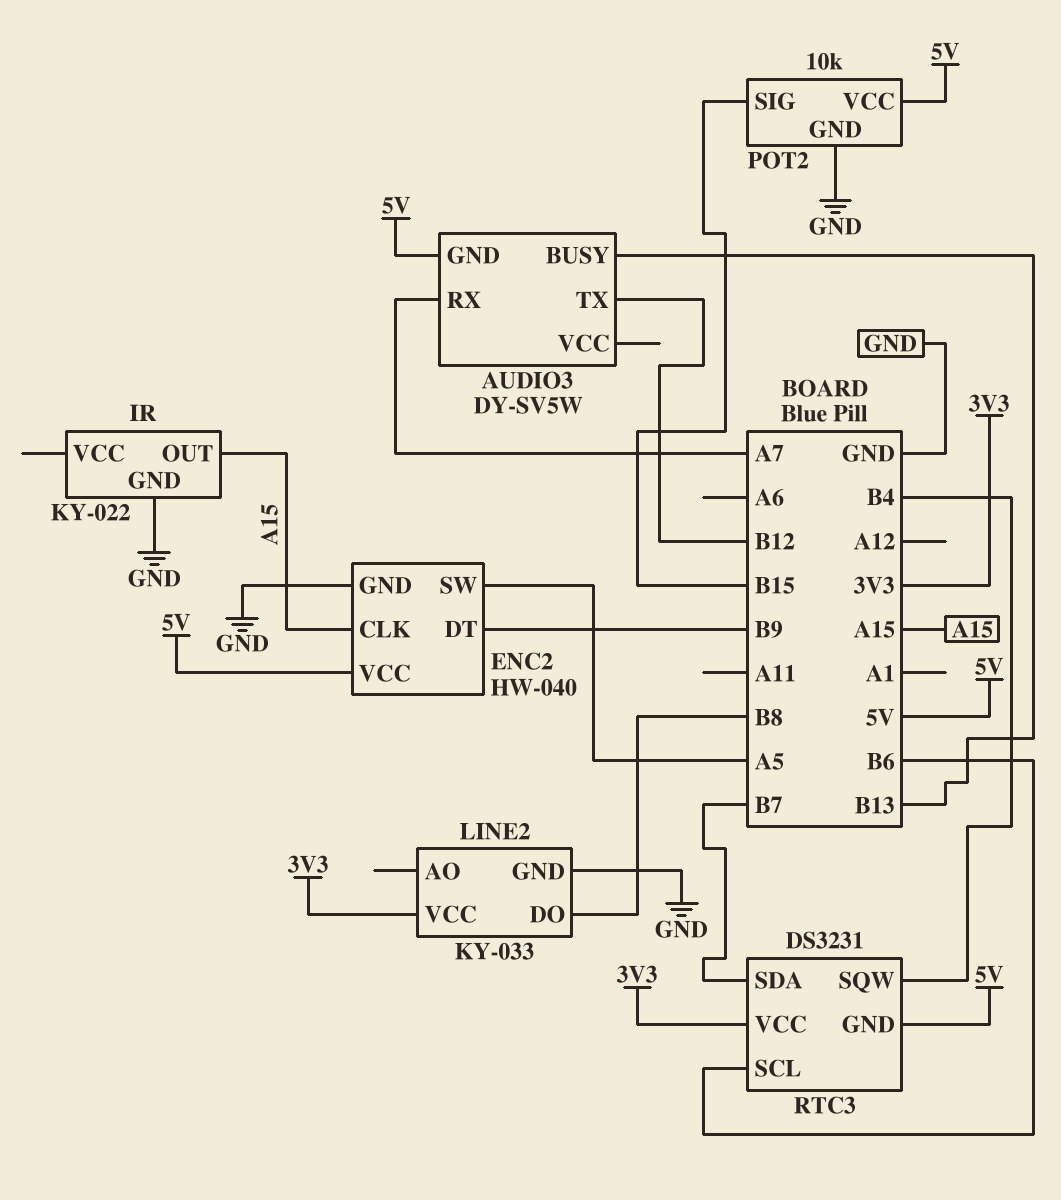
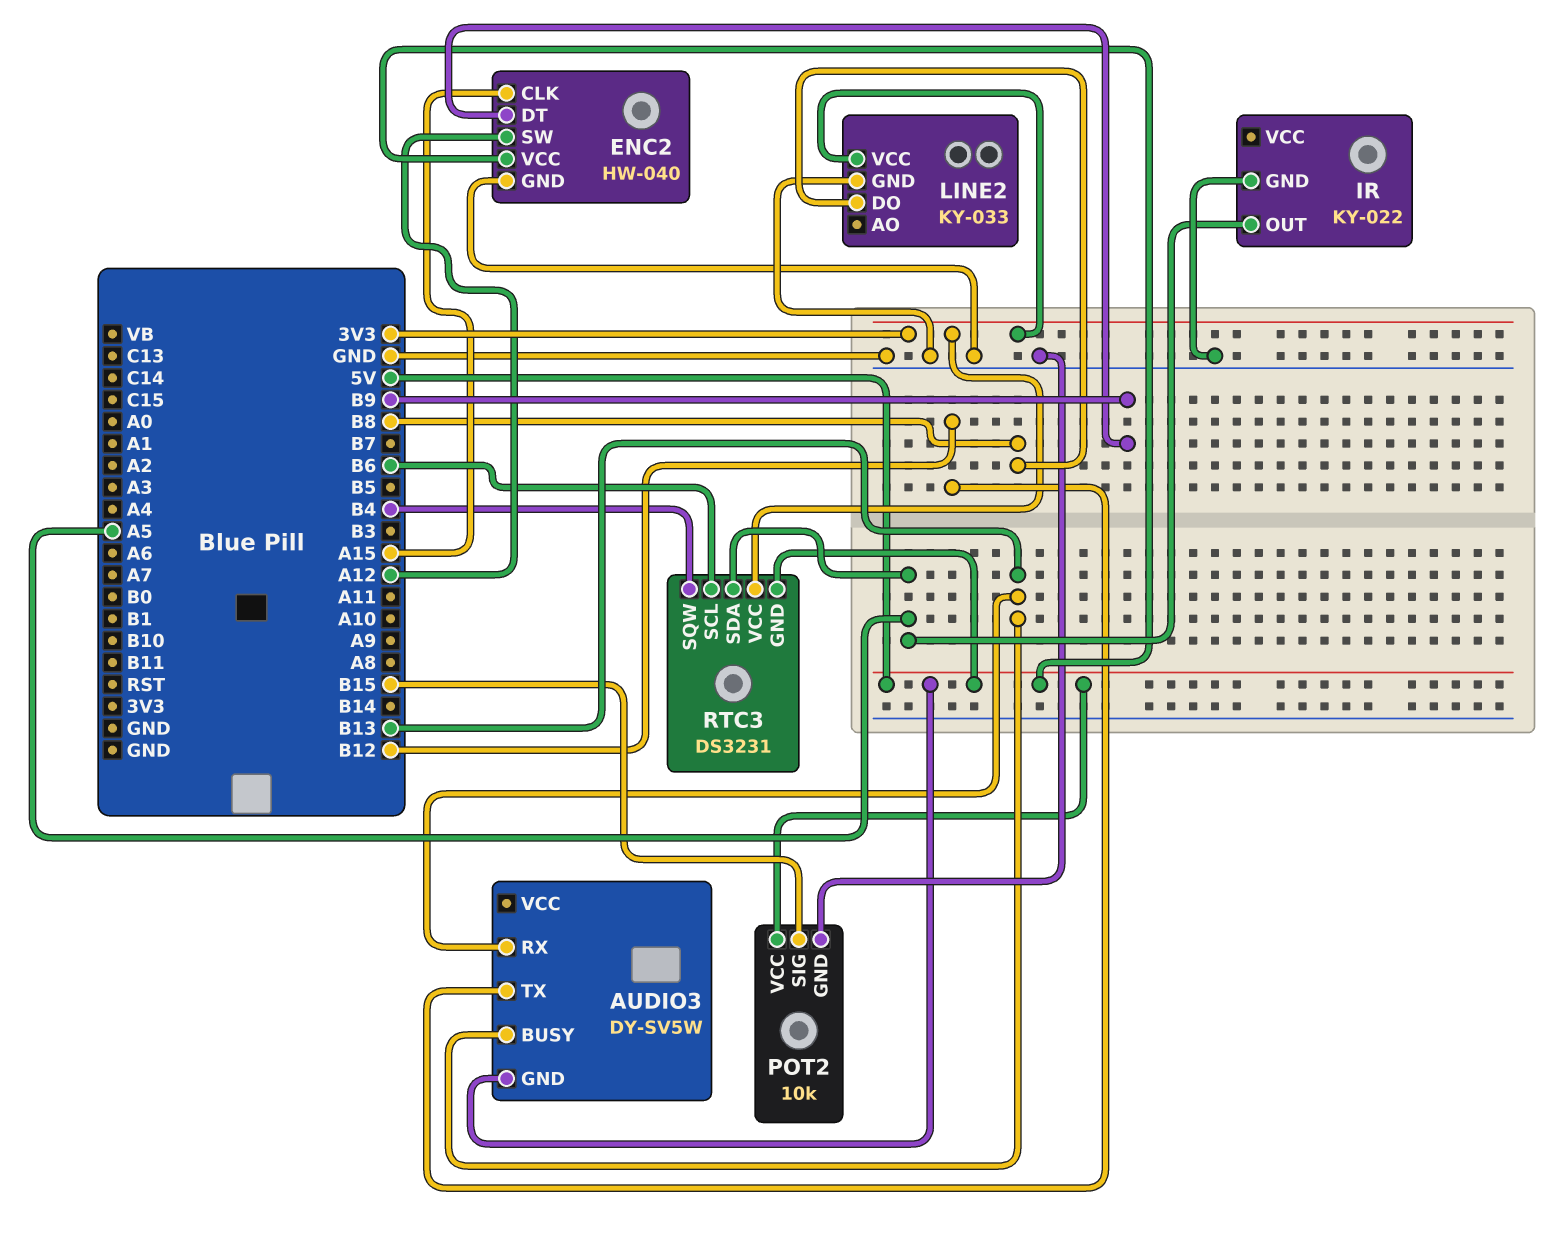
AUDIO3 pin RX: A7 -> B13
ENC2 pin SW: A5 -> A12
IR pin OUT: A15 -> A5
RTC3 pin SDA: B7 -> A5

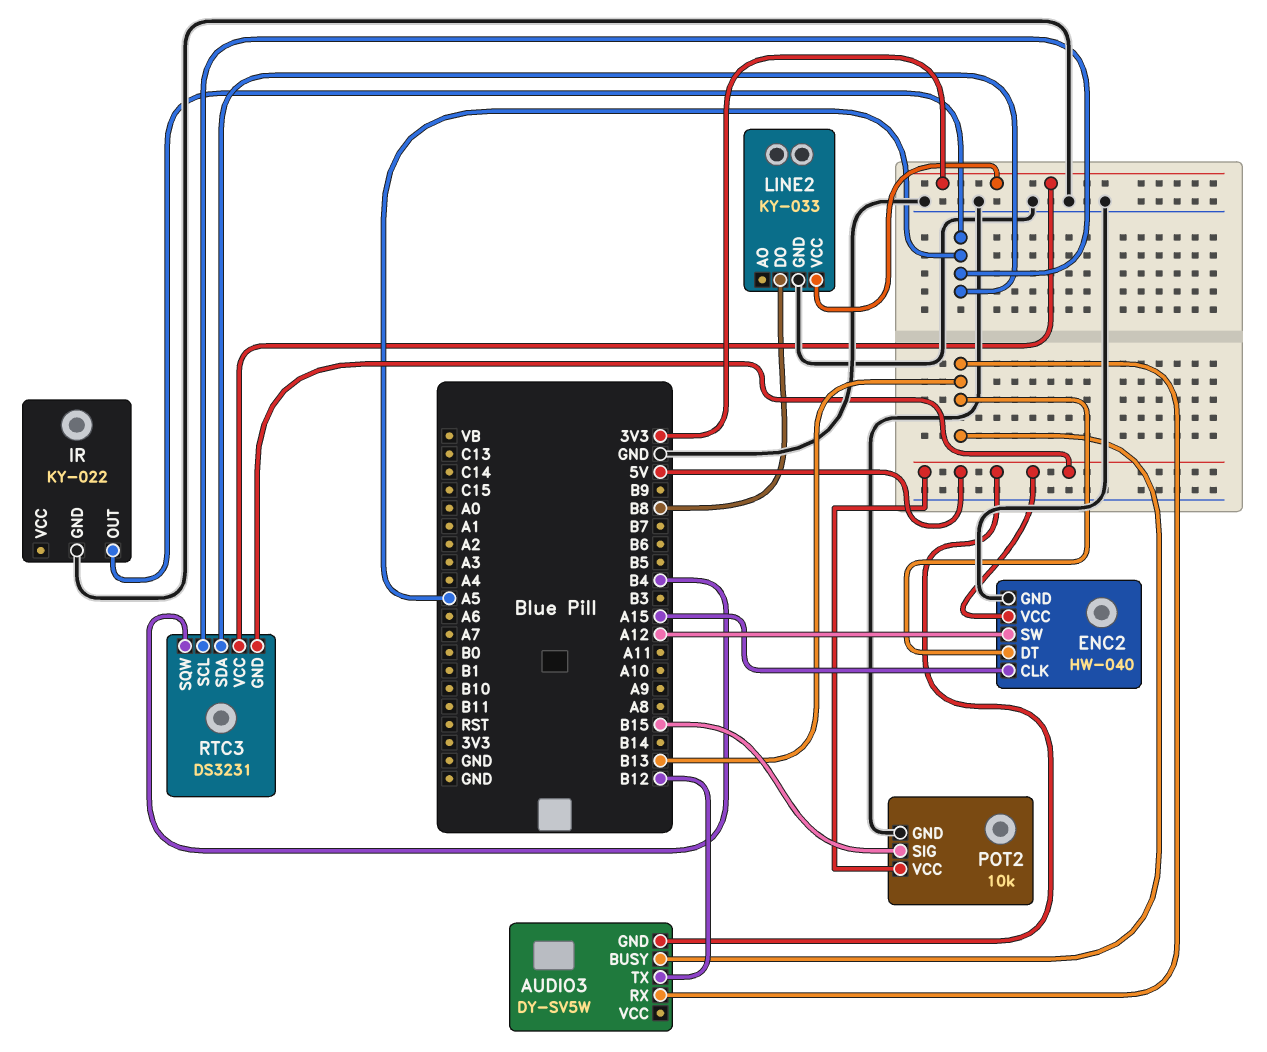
ENC2 pin DT: B9 -> B13
RTC3 pin SCL: B6 -> A5

